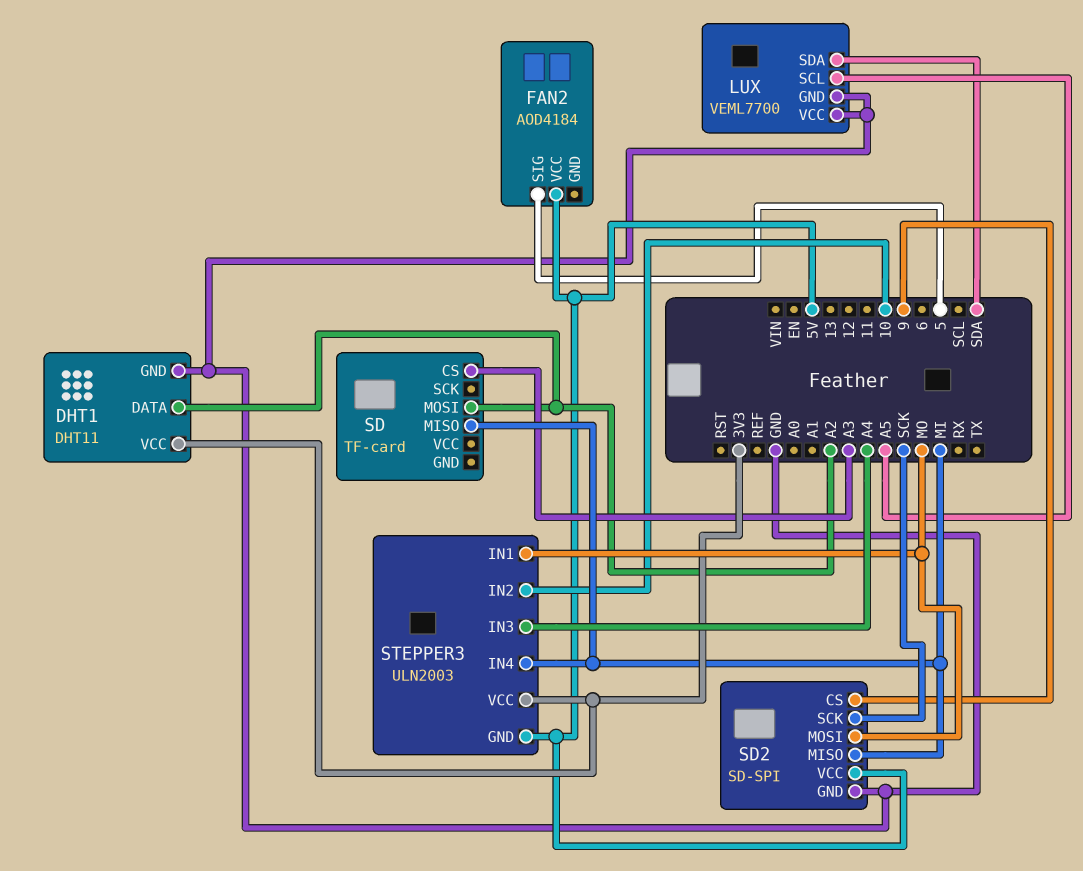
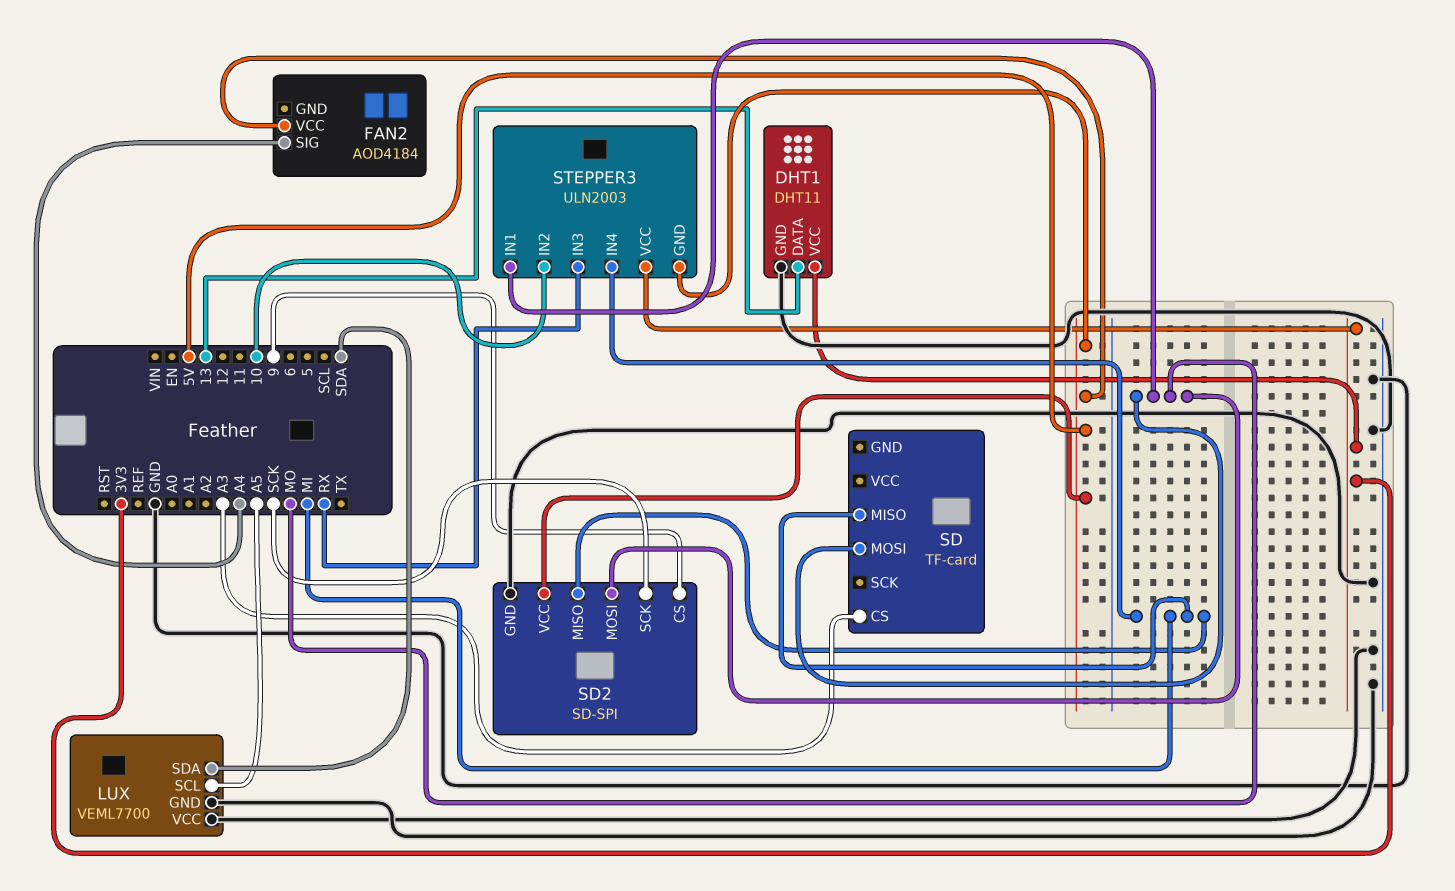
DHT1 pin DATA: A2 -> 13
FAN2 pin SIG: 5 -> A4
SD pin MOSI: A2 -> MO
STEPPER3 pin IN3: A4 -> RX

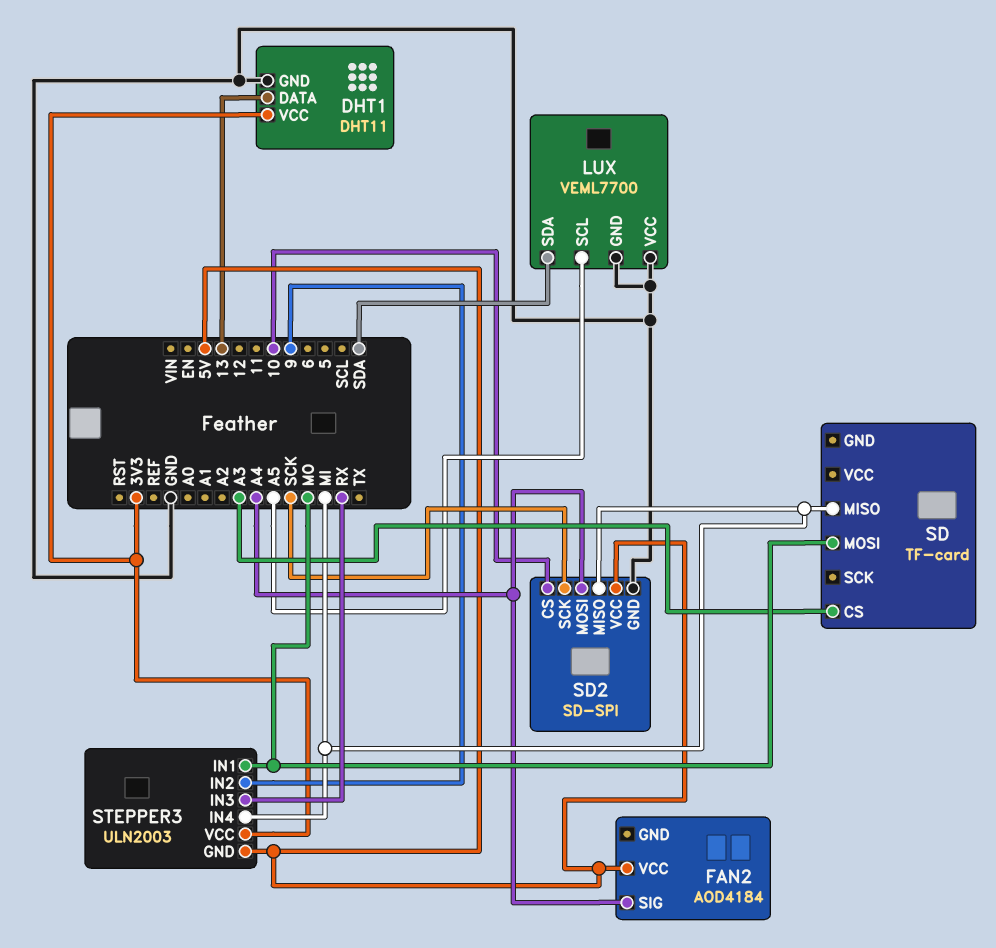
SD2 pin CS: 9 -> 10
SD2 pin MOSI: MO -> A4
STEPPER3 pin IN2: 10 -> 9

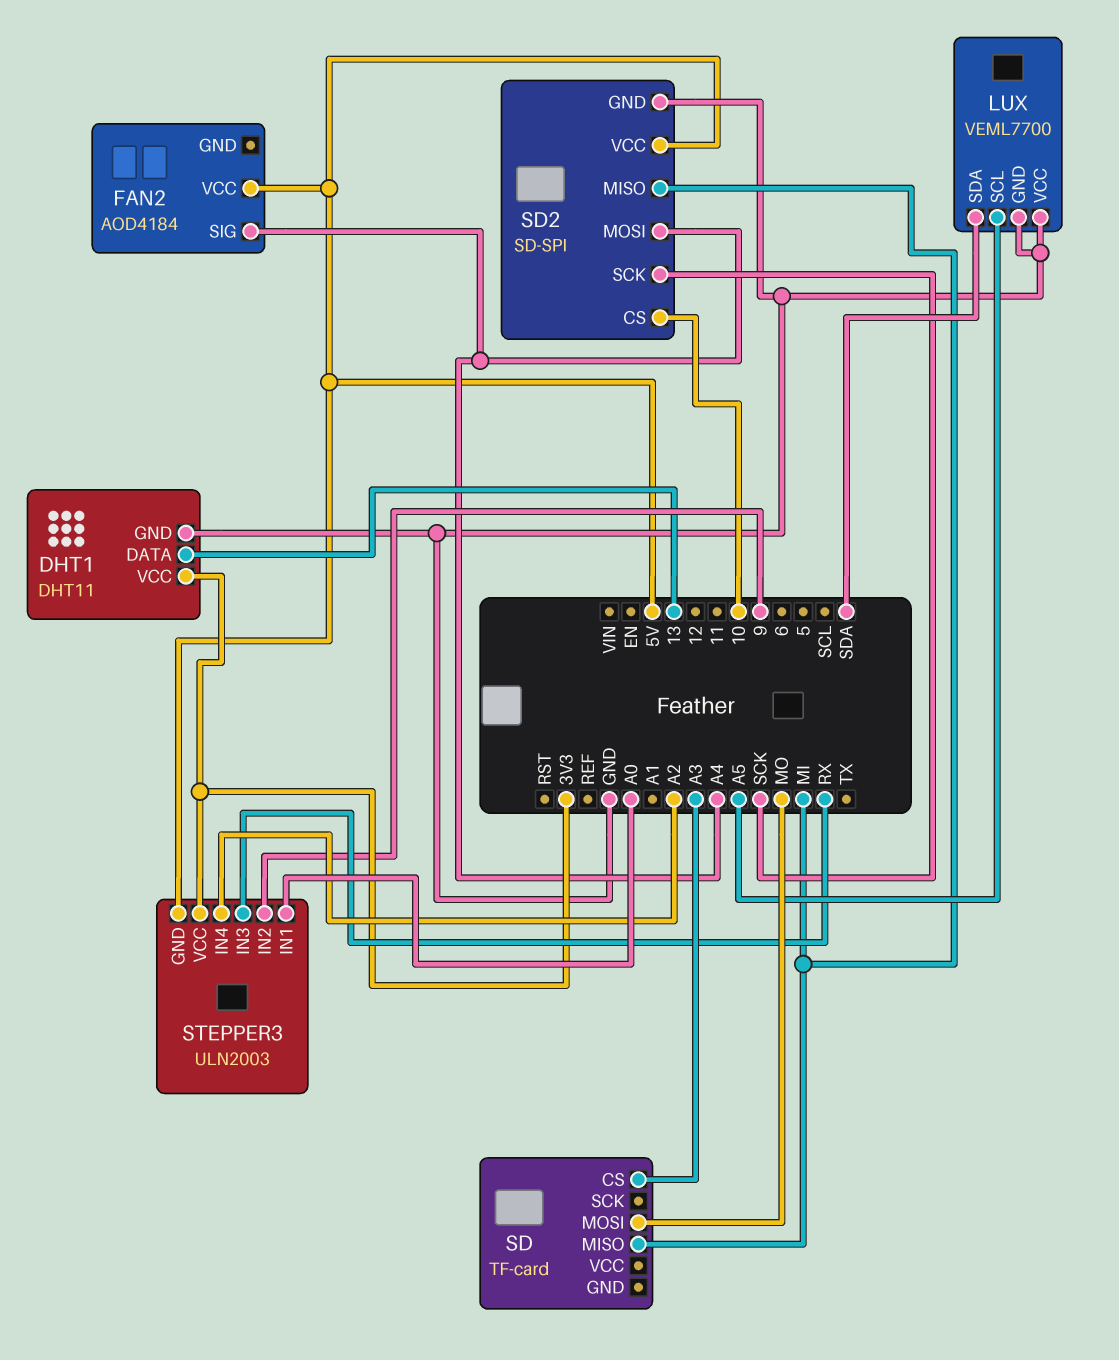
STEPPER3 pin IN1: MO -> A0
STEPPER3 pin IN4: MI -> A2

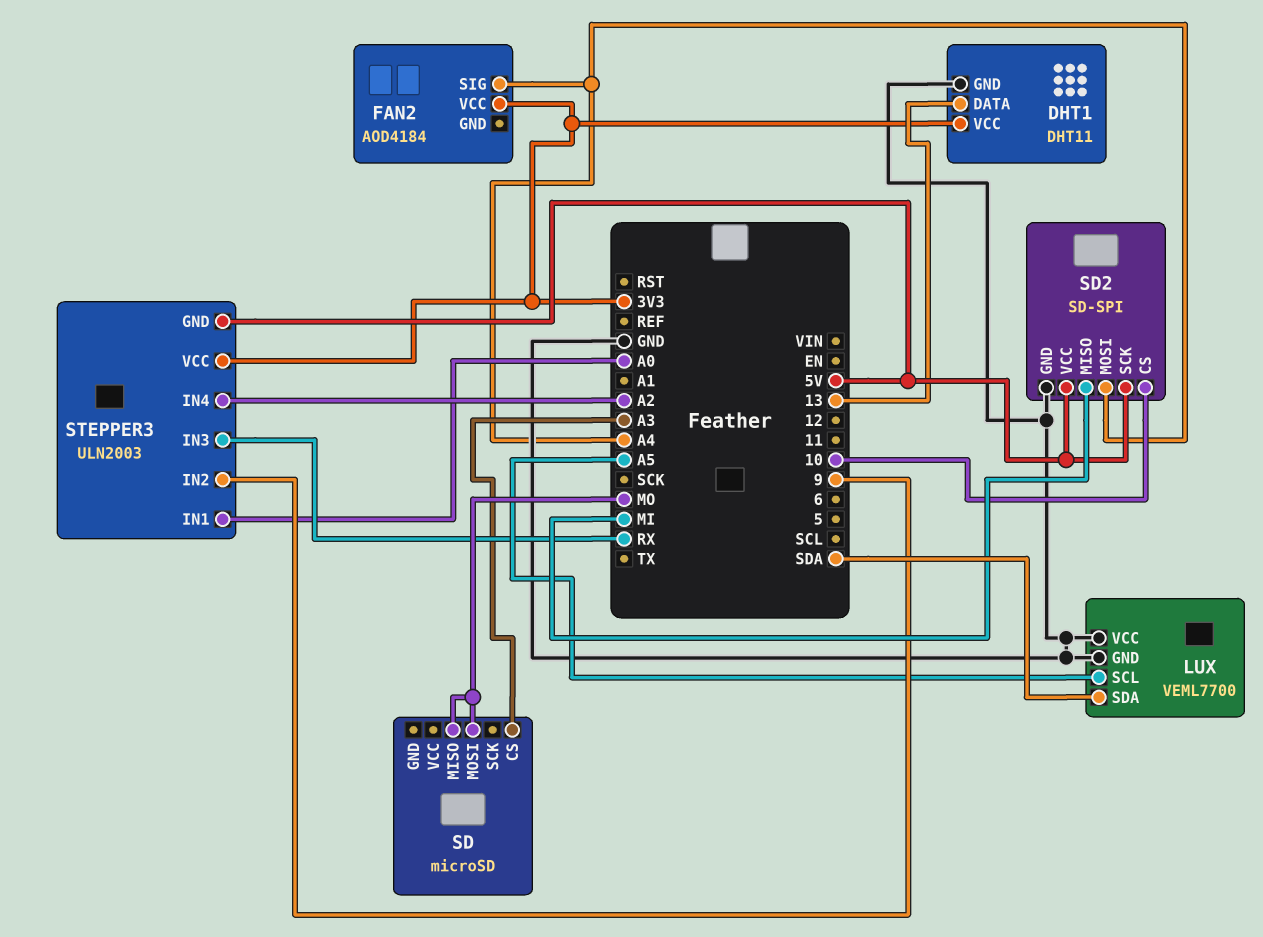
FAN2 pin VCC: 5V -> 3V3
SD: TF-card -> microSD
SD pin MISO: MI -> MO
SD2 pin SCK: SCK -> 5V

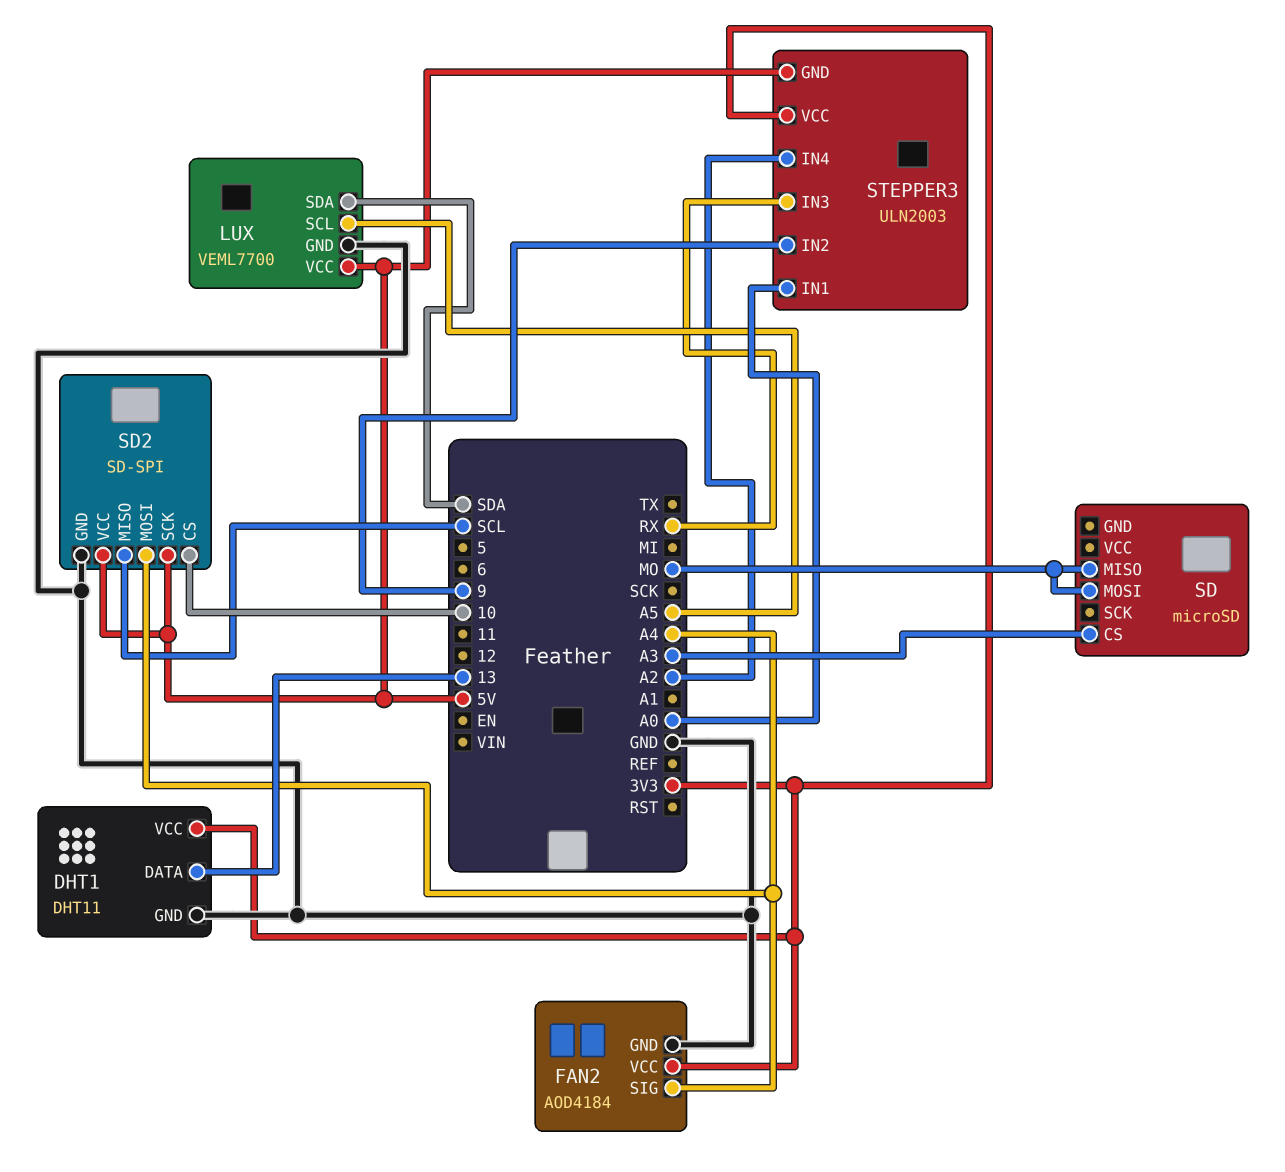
FAN2 pin GND: none -> GND
LUX pin VCC: GND -> 5V
SD2 pin MISO: MI -> SCL

